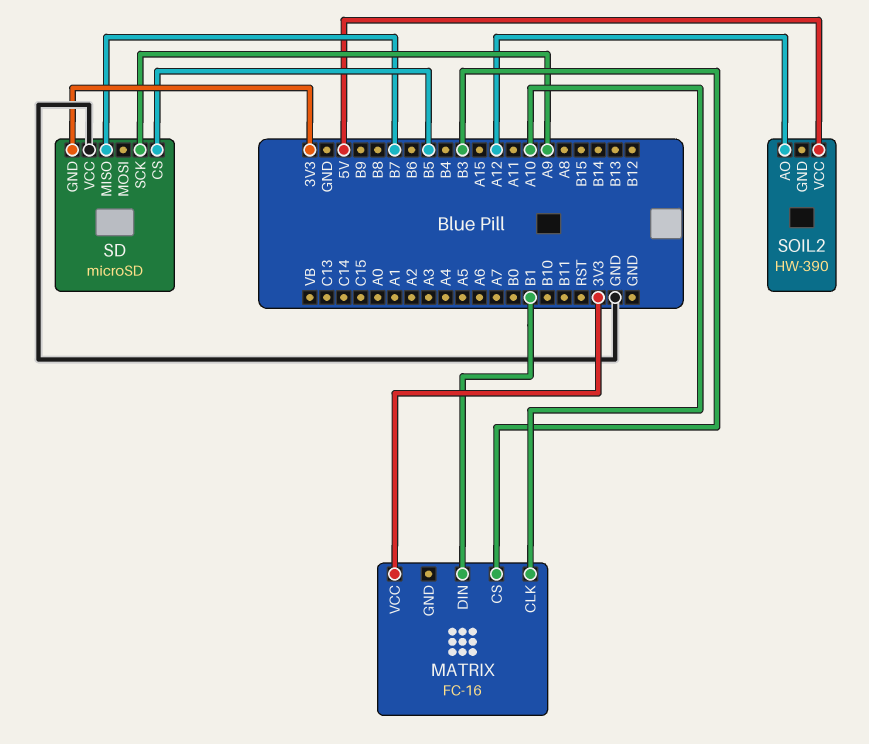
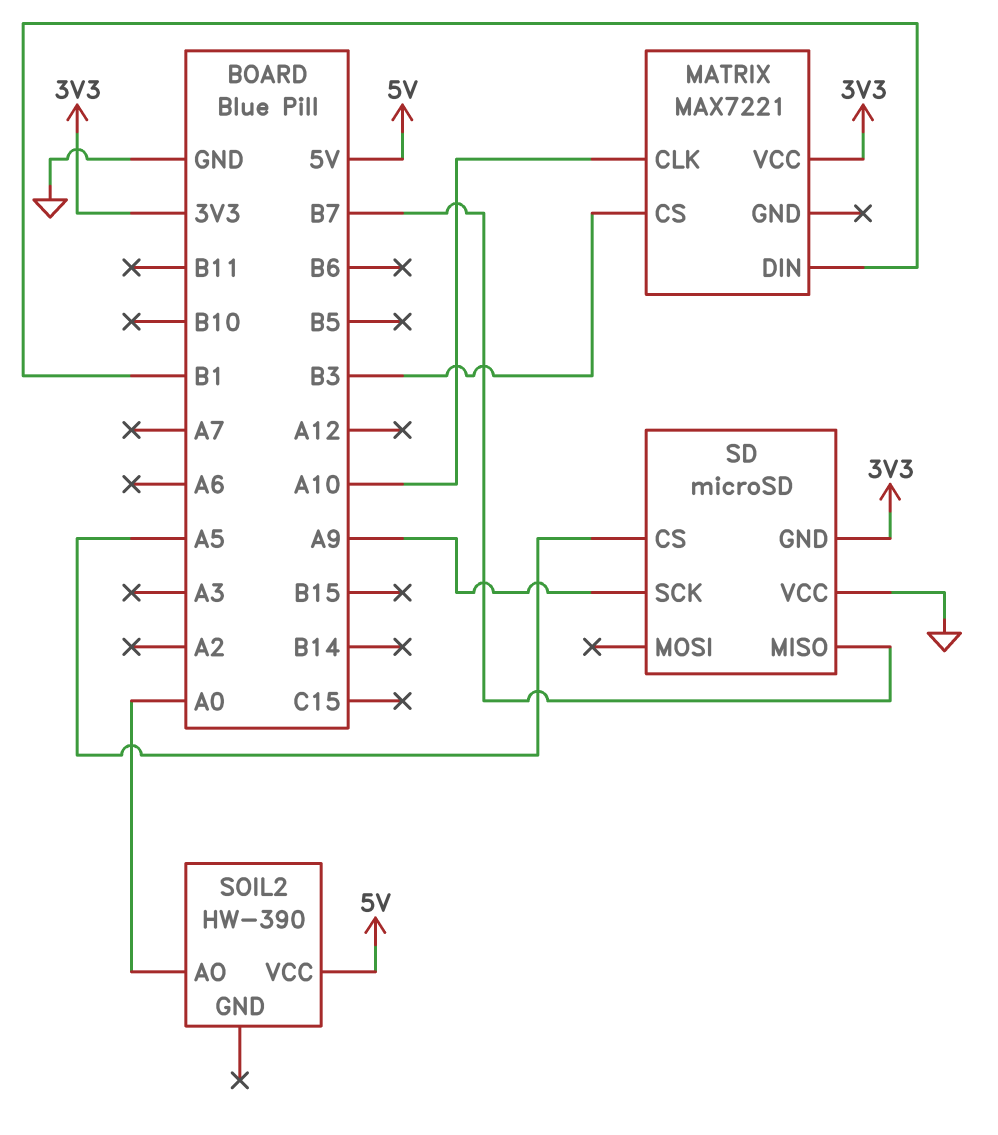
MATRIX: FC-16 -> MAX7221
SD pin CS: B5 -> A5
SOIL2 pin AO: A12 -> A0

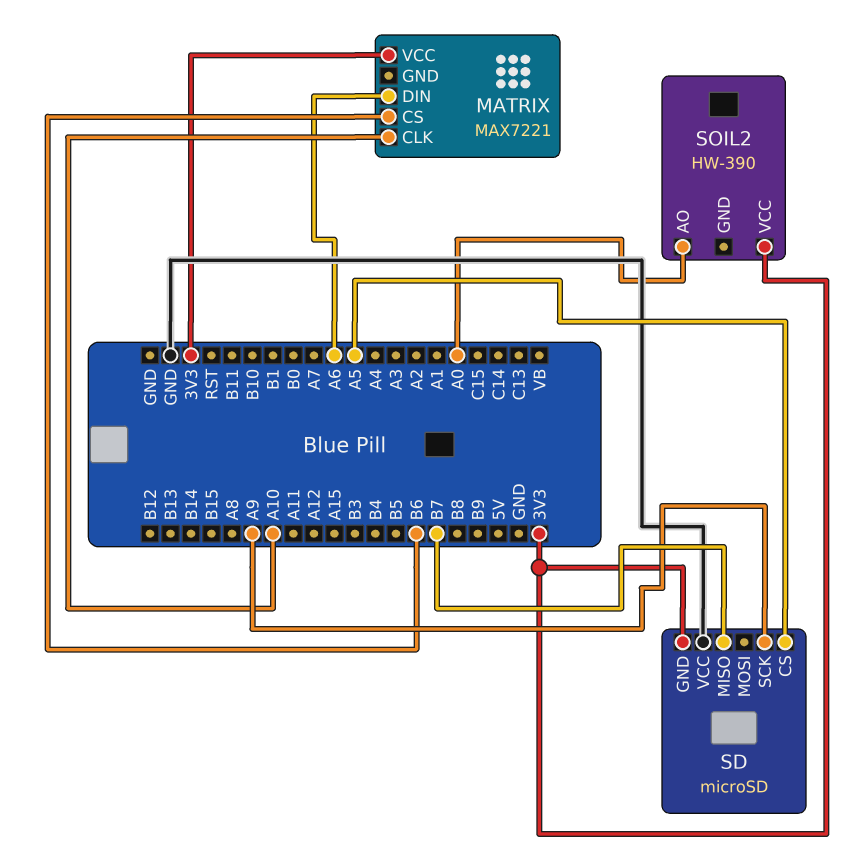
MATRIX pin CS: B3 -> B6
MATRIX pin DIN: B1 -> A6
SOIL2 pin VCC: 5V -> 3V3

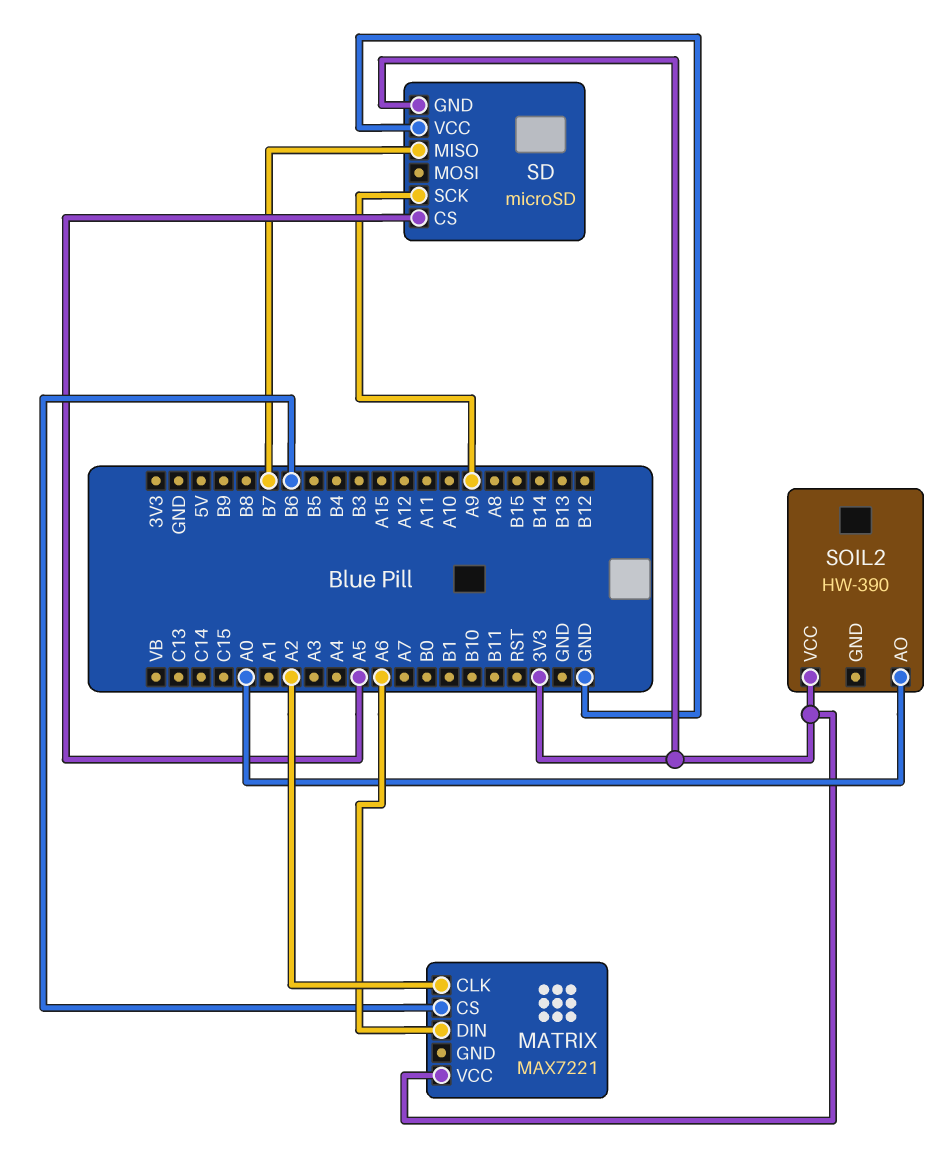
MATRIX pin CLK: A10 -> A2

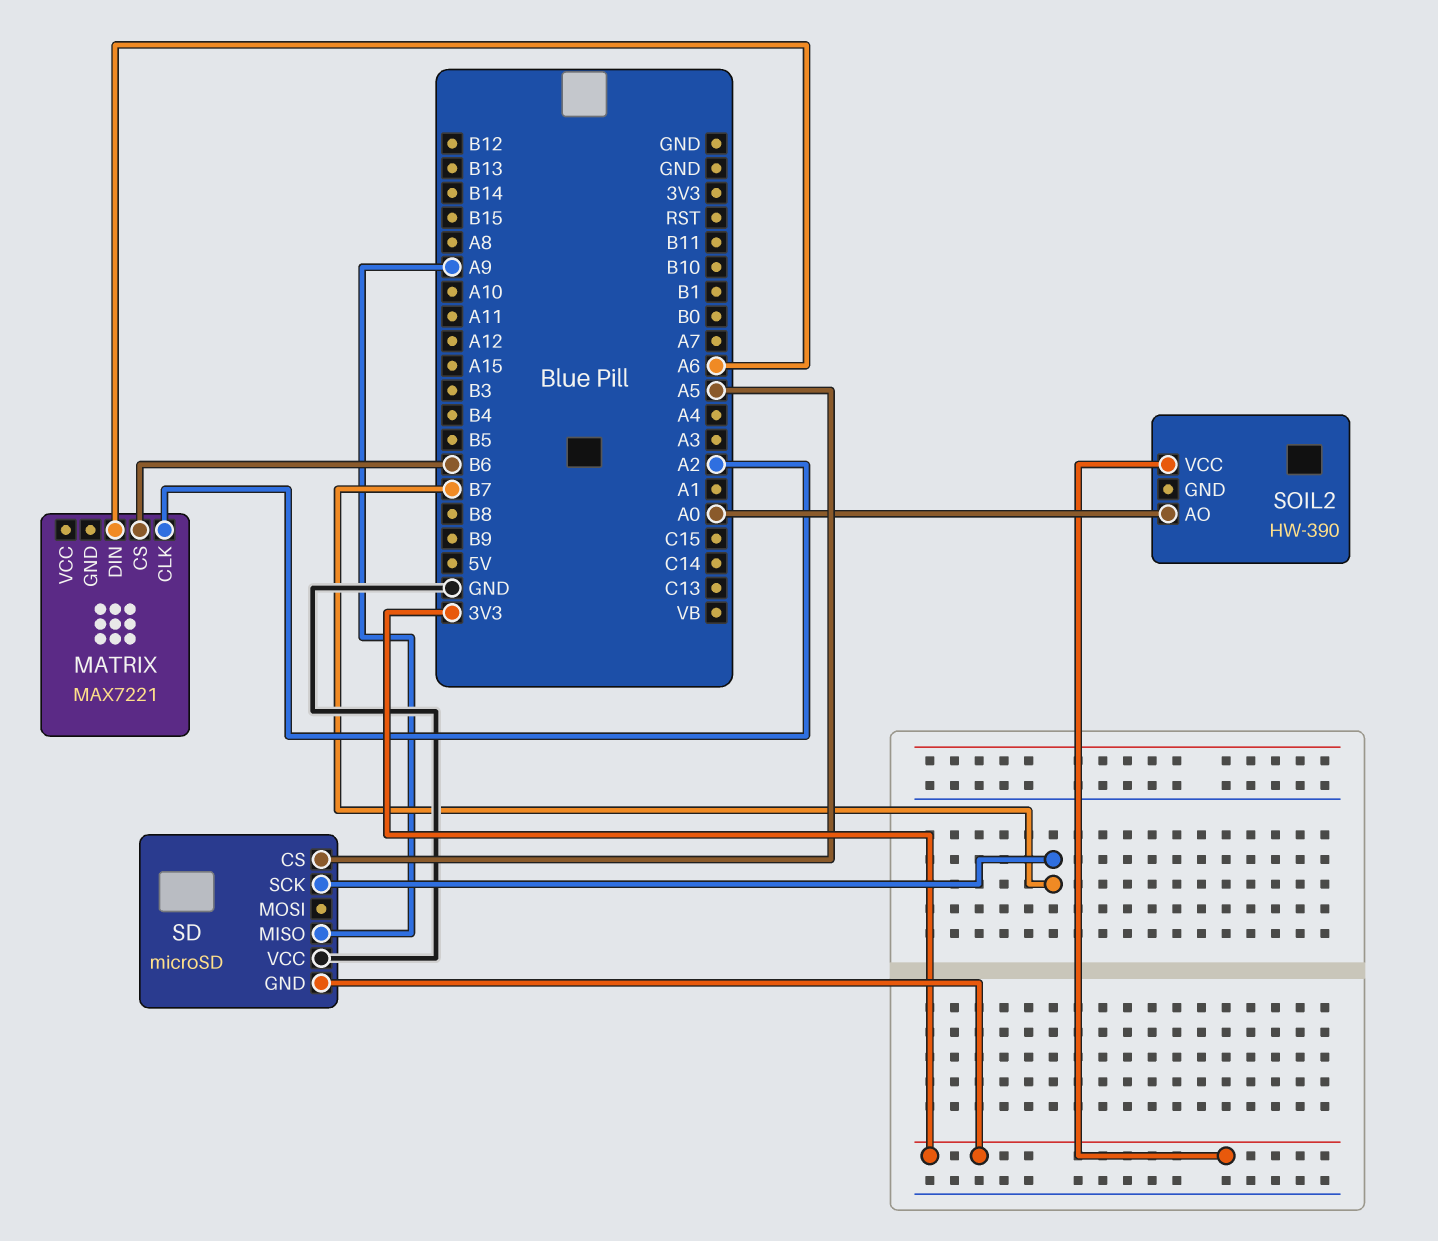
MATRIX pin VCC: 3V3 -> none
SD pin MISO: B7 -> A9
SD pin SCK: A9 -> B7

